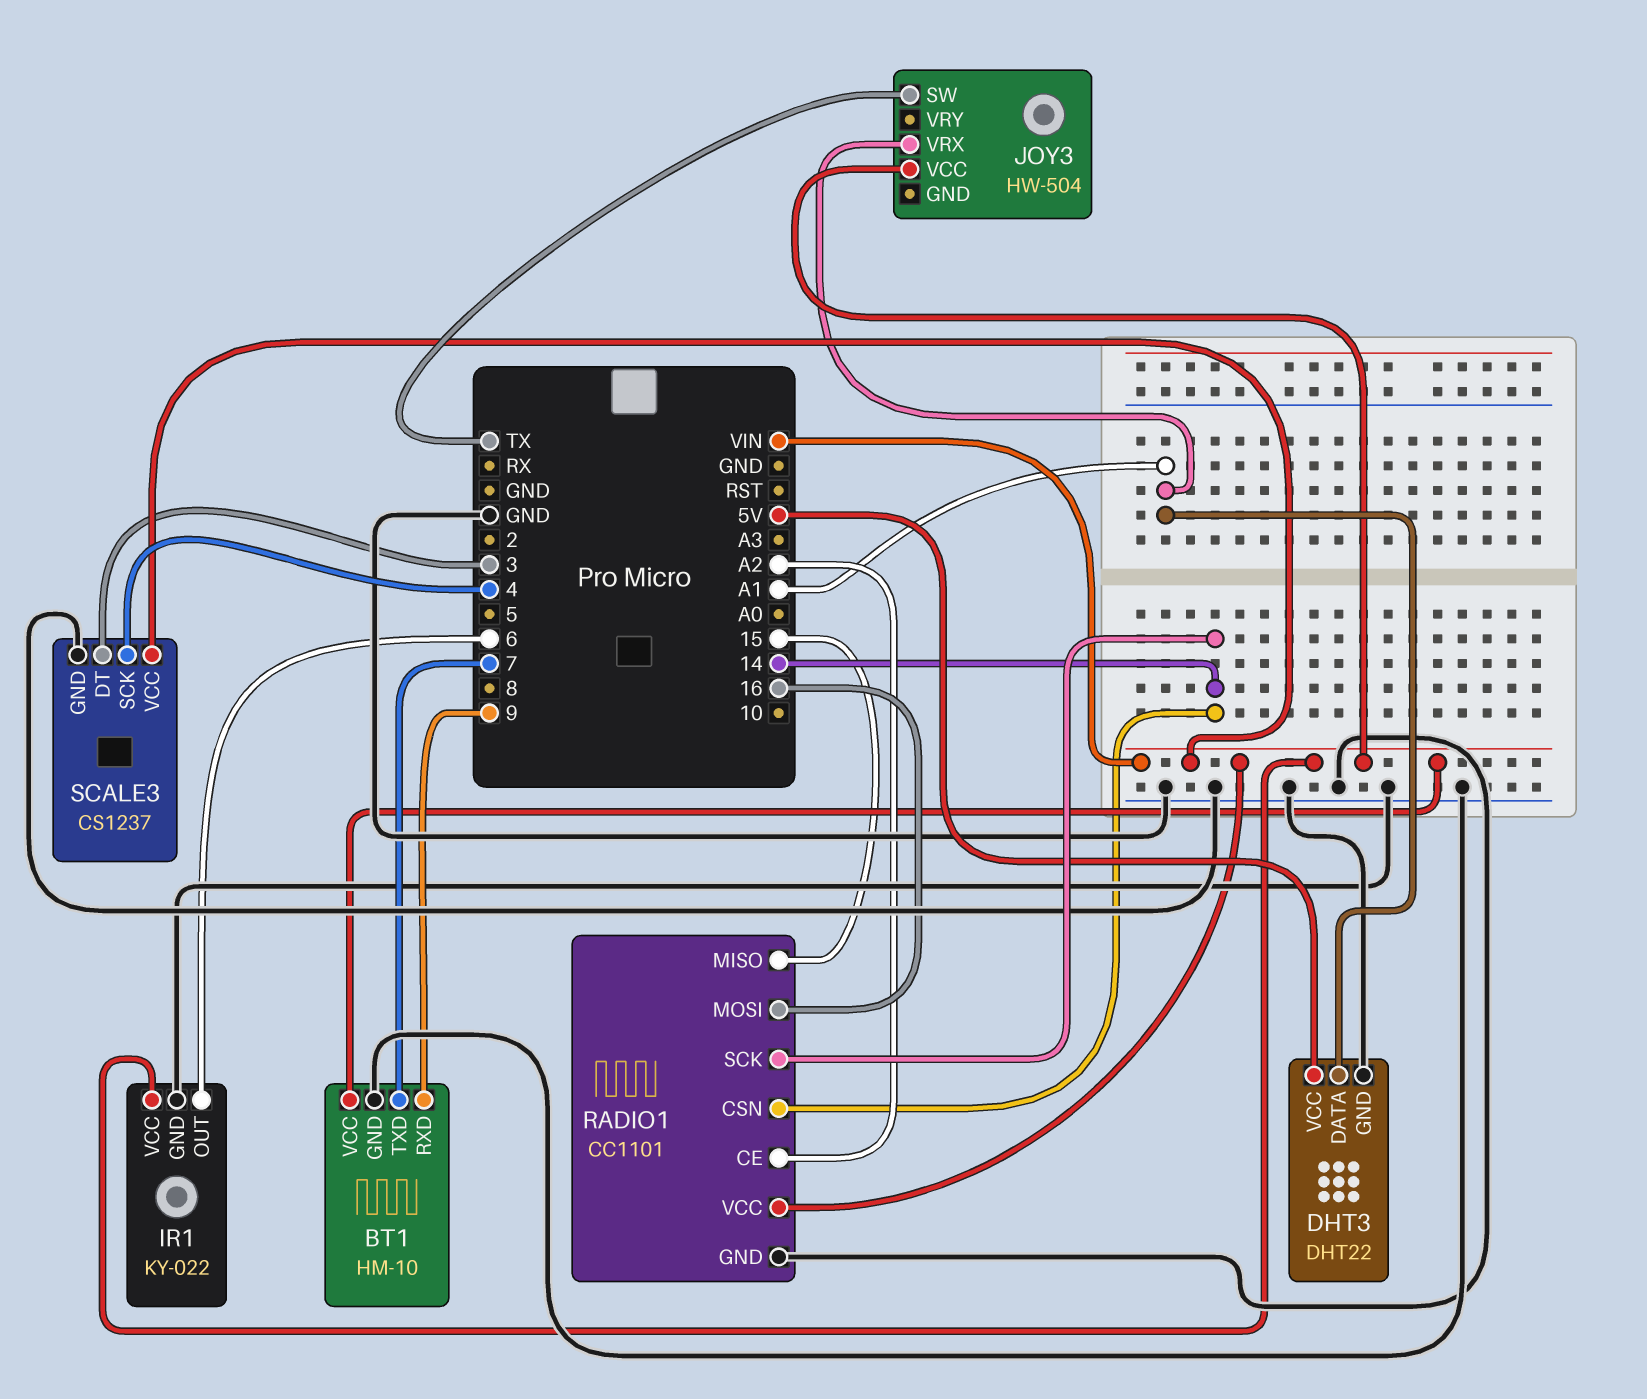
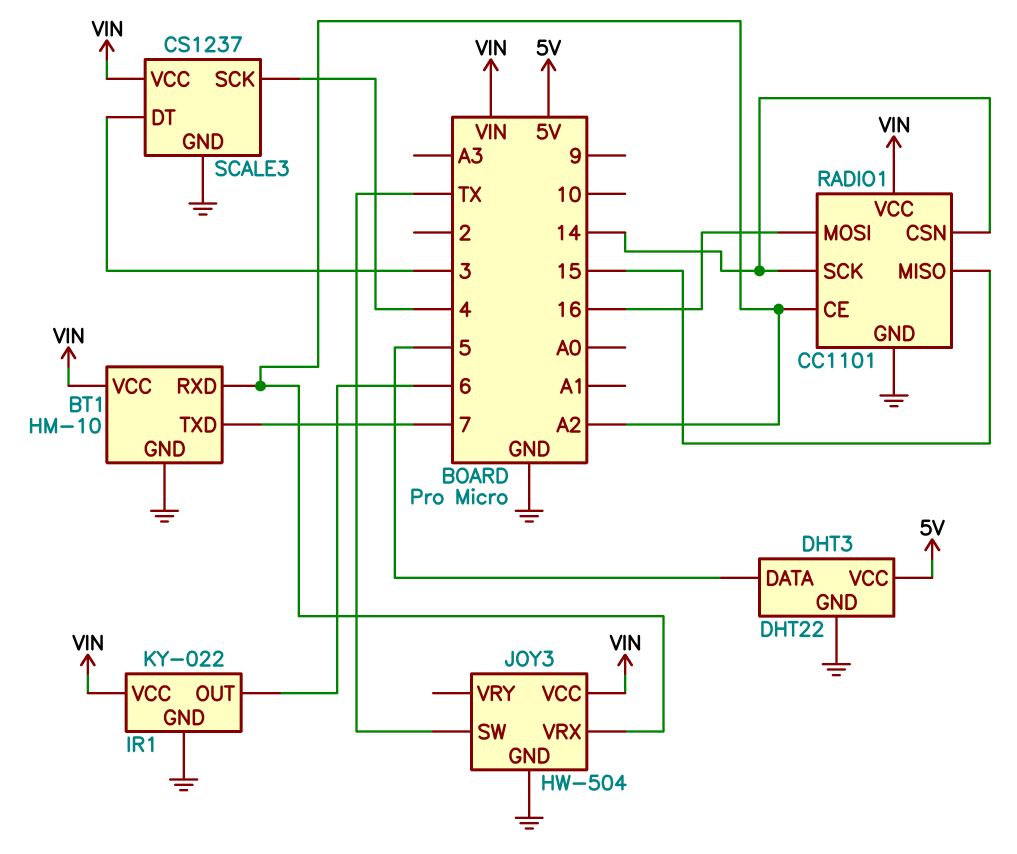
BT1 pin RXD: 9 -> A2
DHT3 pin DATA: A1 -> 5
JOY3 pin GND: none -> GND
JOY3 pin VRX: A1 -> A2

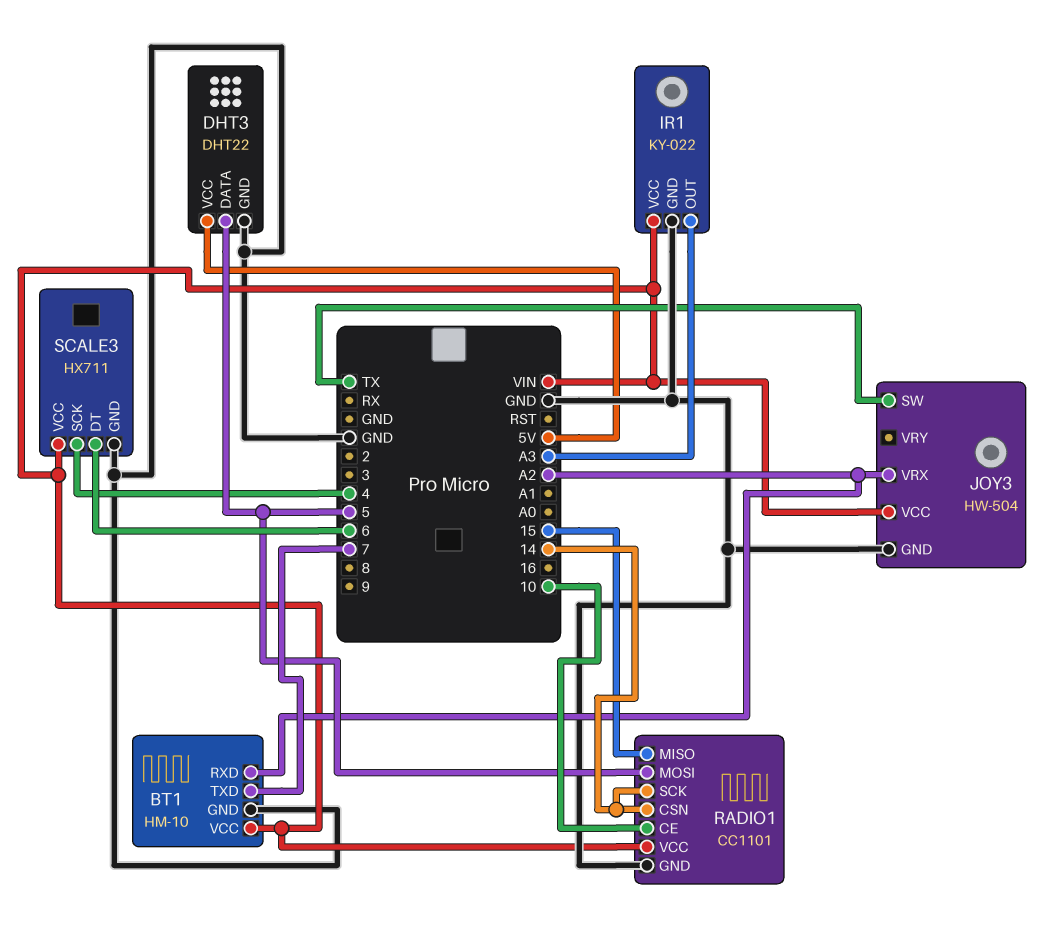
IR1 pin OUT: 6 -> A3
RADIO1 pin CE: A2 -> 10
RADIO1 pin MOSI: 16 -> 5
SCALE3: CS1237 -> HX711
SCALE3 pin DT: 3 -> 6

